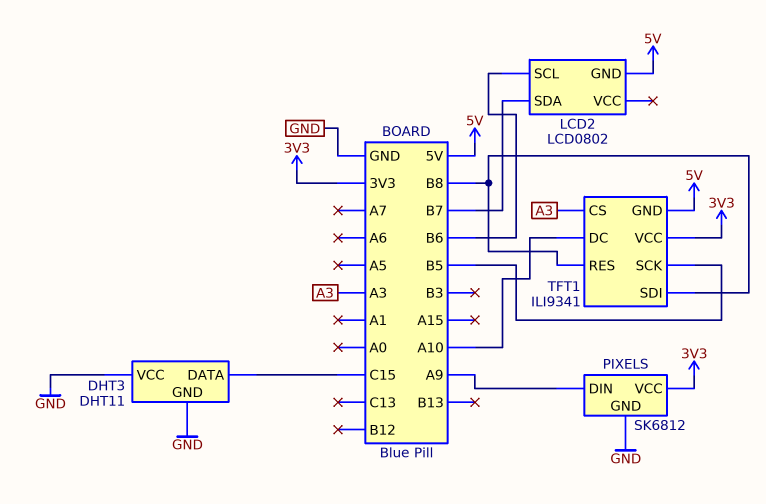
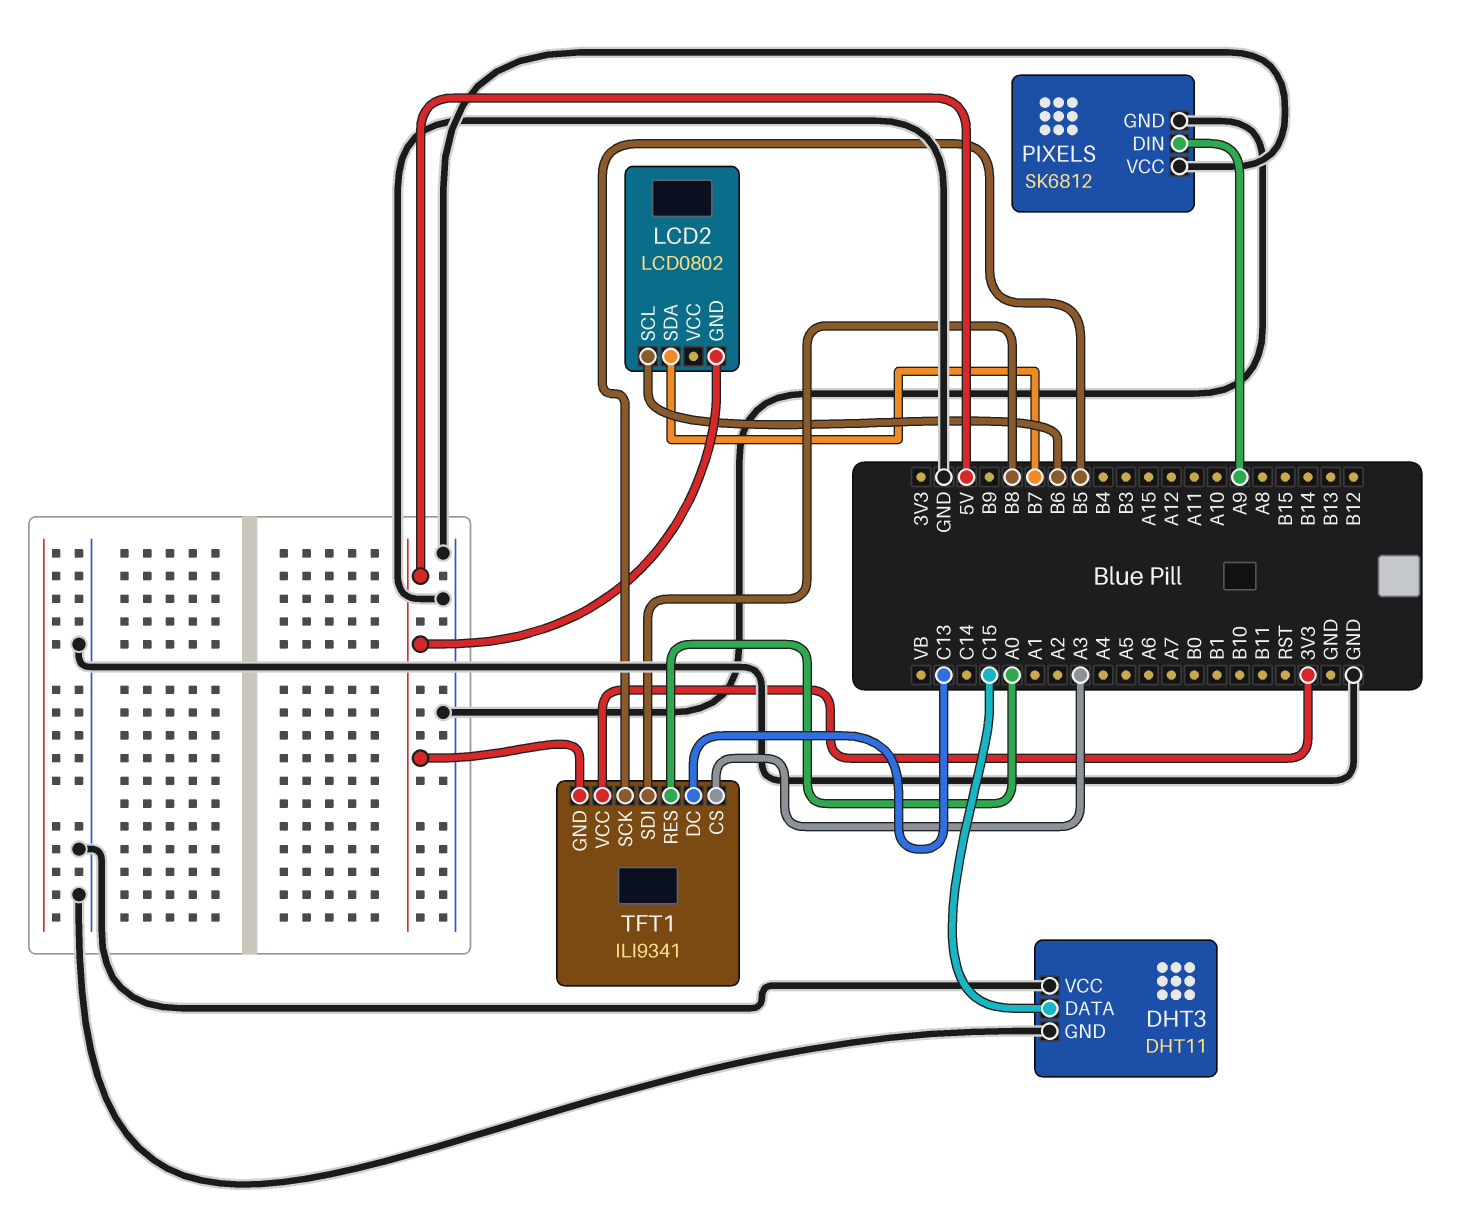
PIXELS pin VCC: 3V3 -> GND
TFT1 pin DC: A10 -> C13
TFT1 pin RES: B8 -> A0

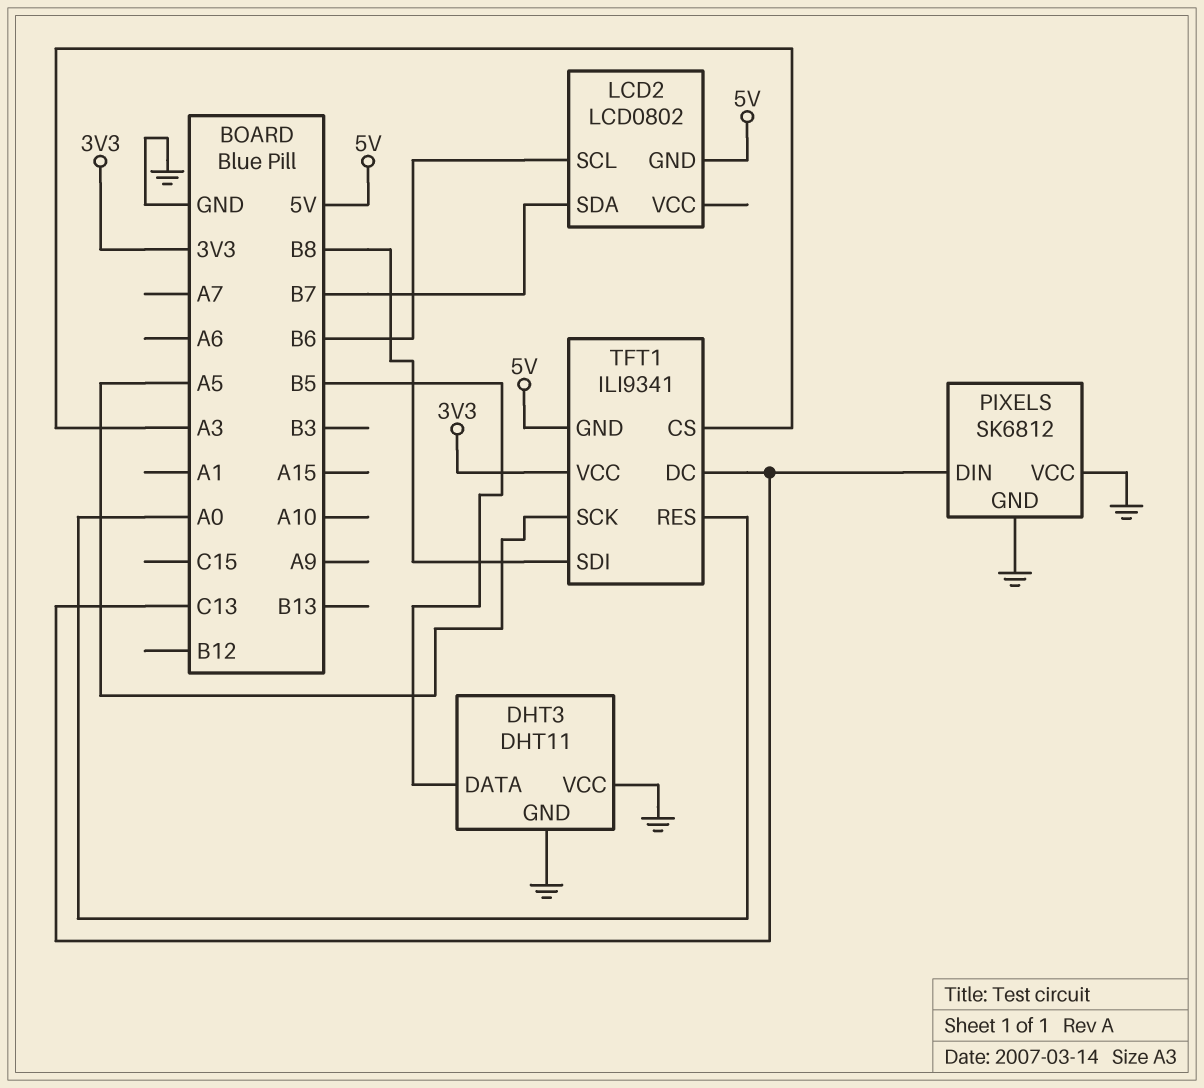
DHT3 pin DATA: C15 -> B5
PIXELS pin DIN: A9 -> C13
TFT1 pin SCK: B5 -> A5

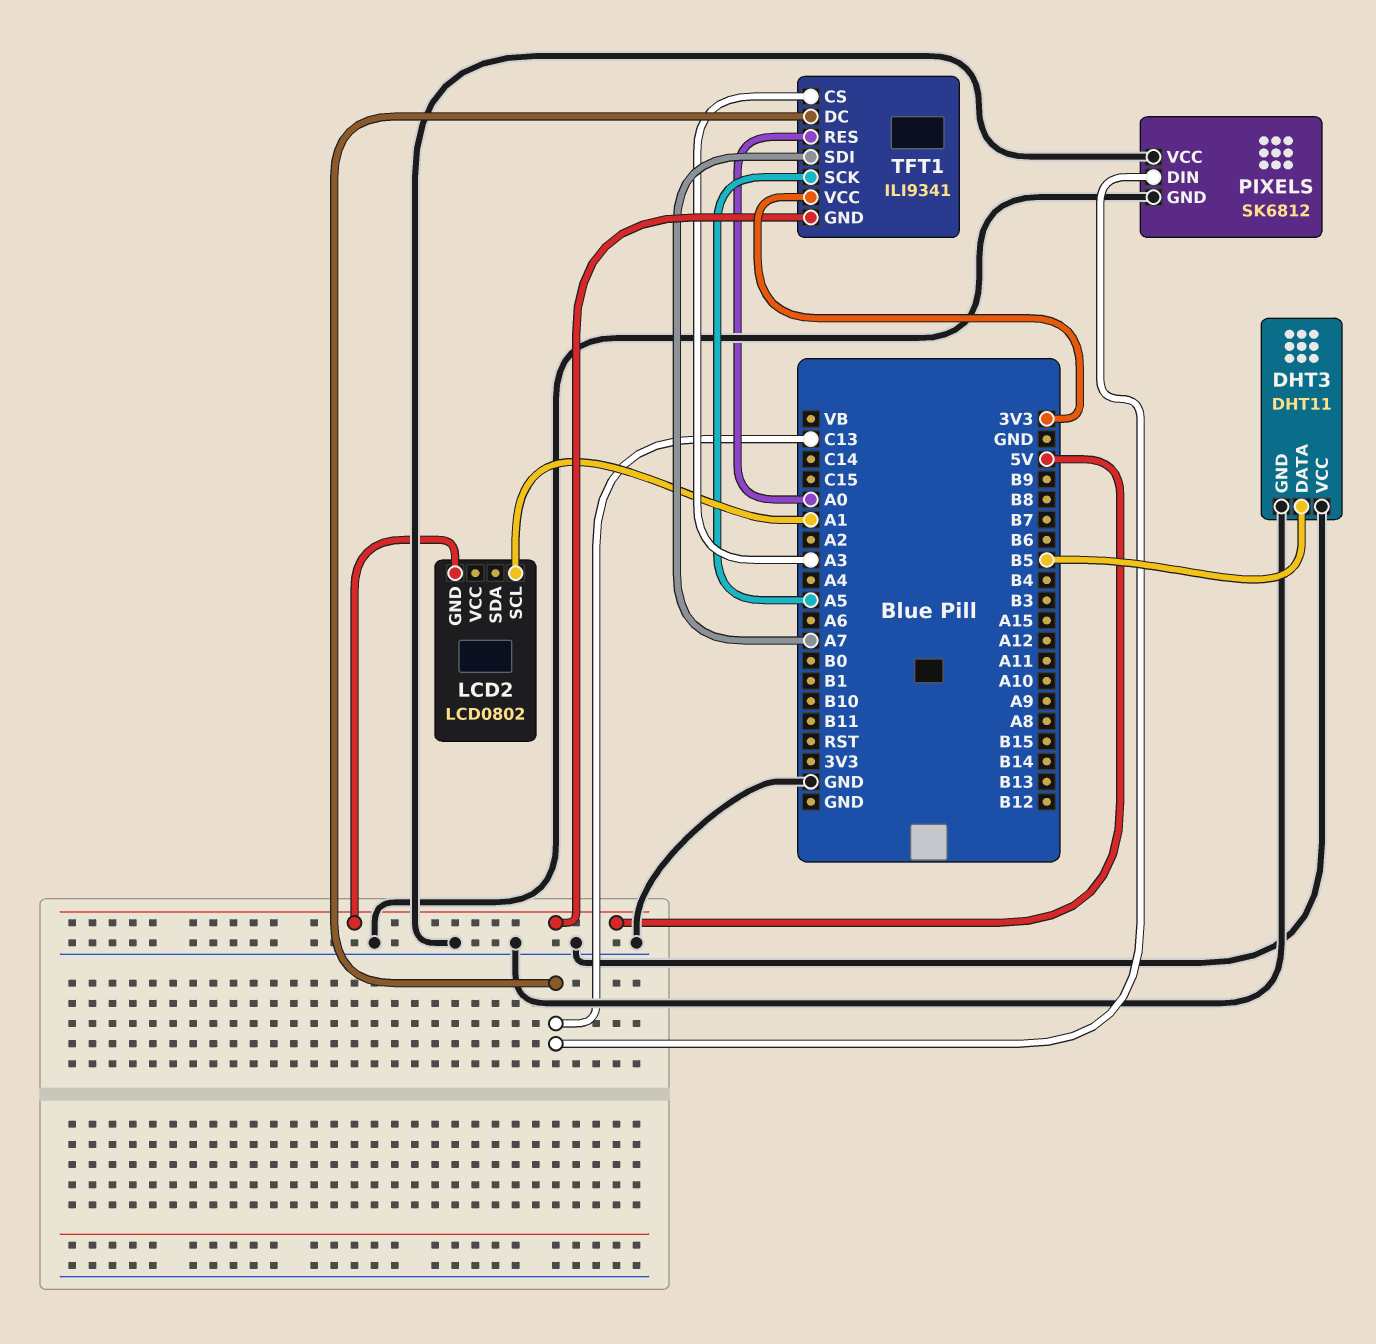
LCD2 pin SCL: B6 -> A1
LCD2 pin SDA: B7 -> none
TFT1 pin SDI: B8 -> A7

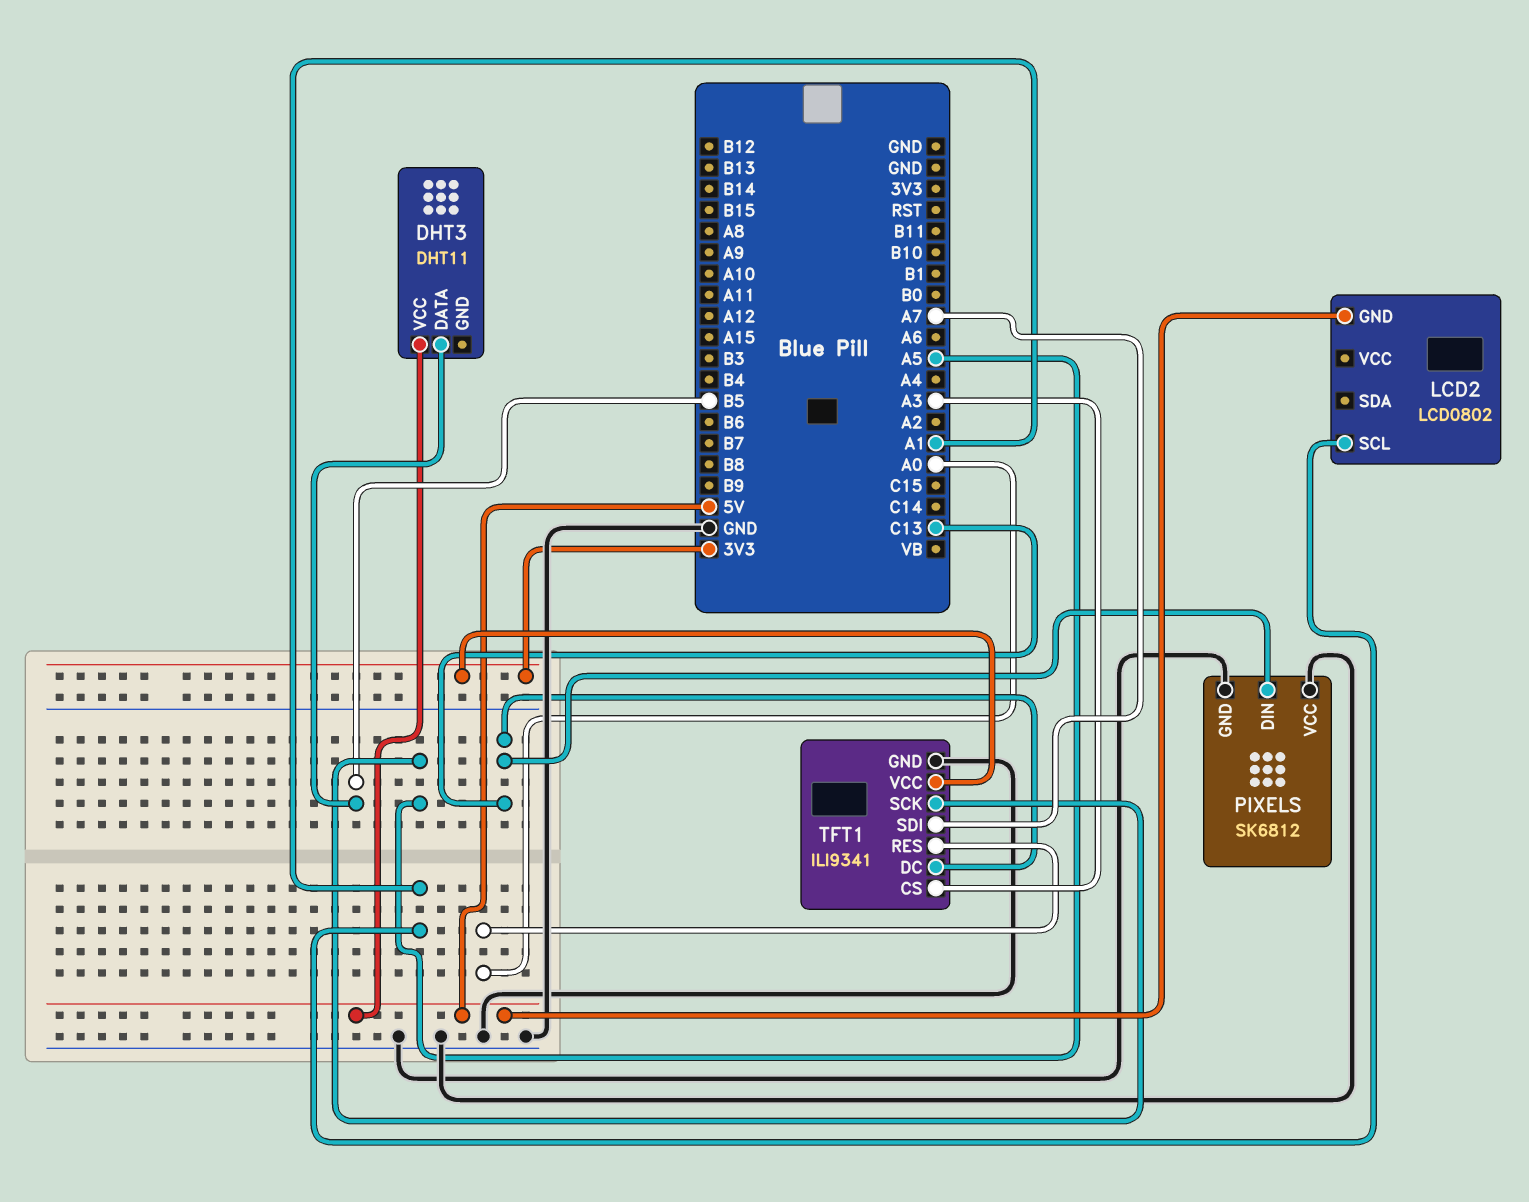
DHT3 pin GND: GND -> none
DHT3 pin VCC: GND -> 5V
TFT1 pin GND: 5V -> GND

